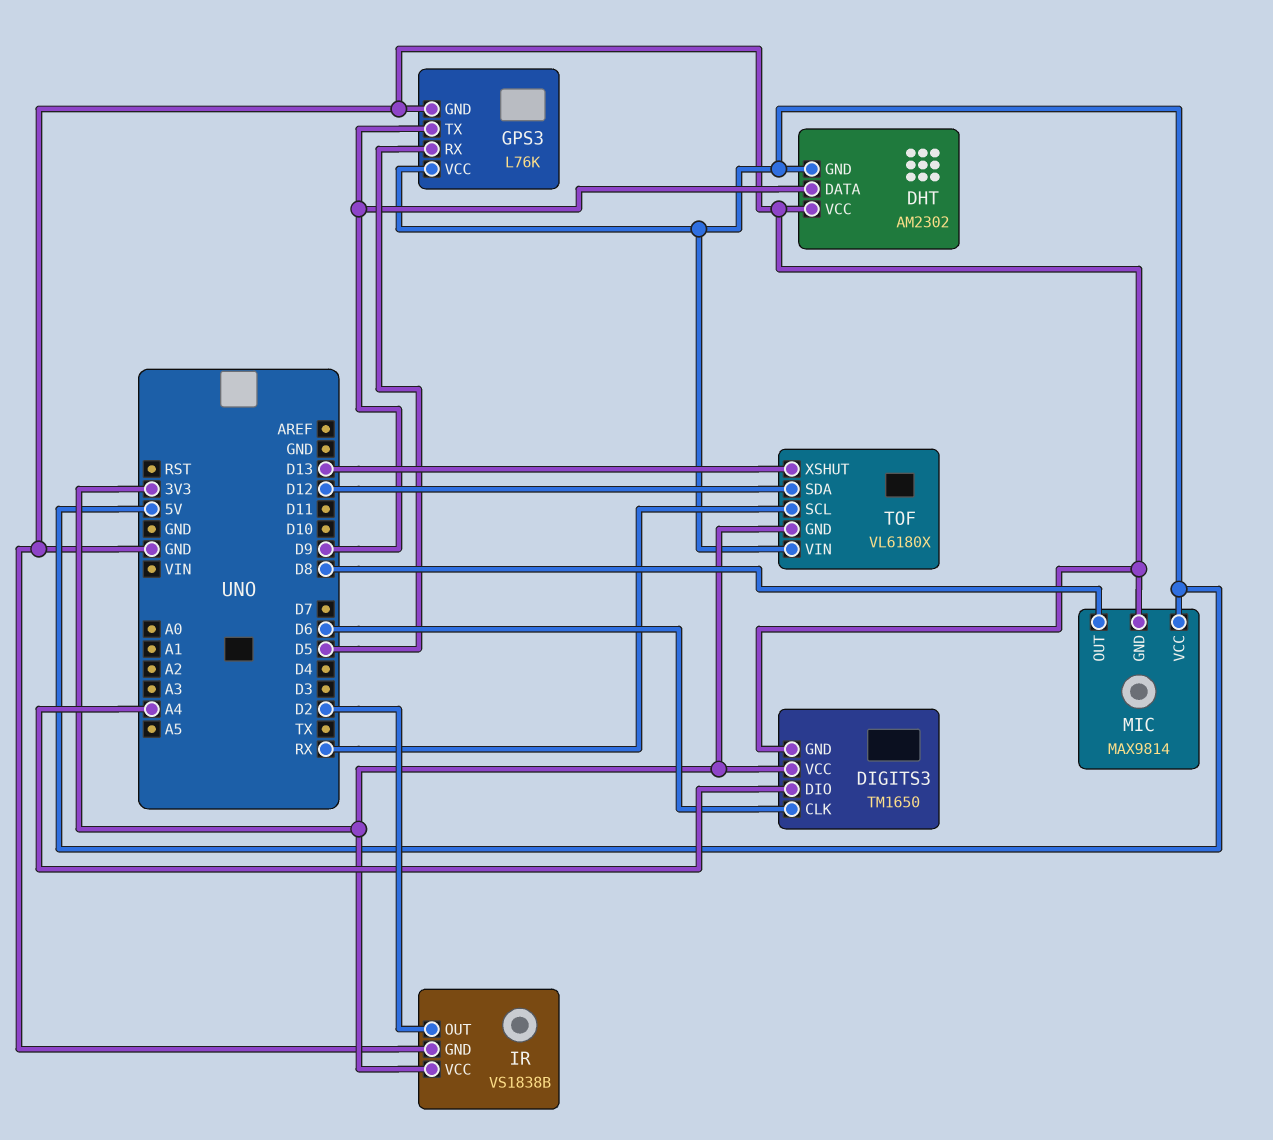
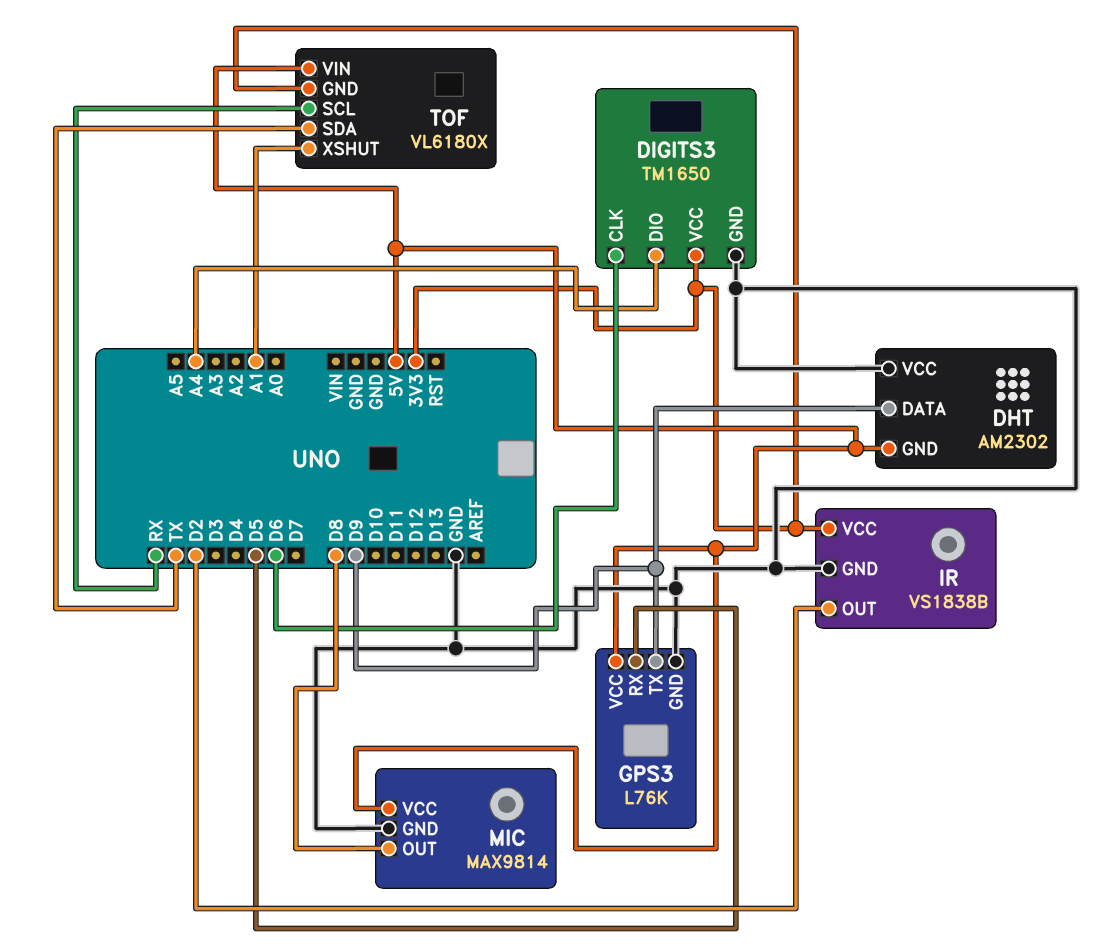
TOF pin SDA: D12 -> TX
TOF pin XSHUT: D13 -> A1

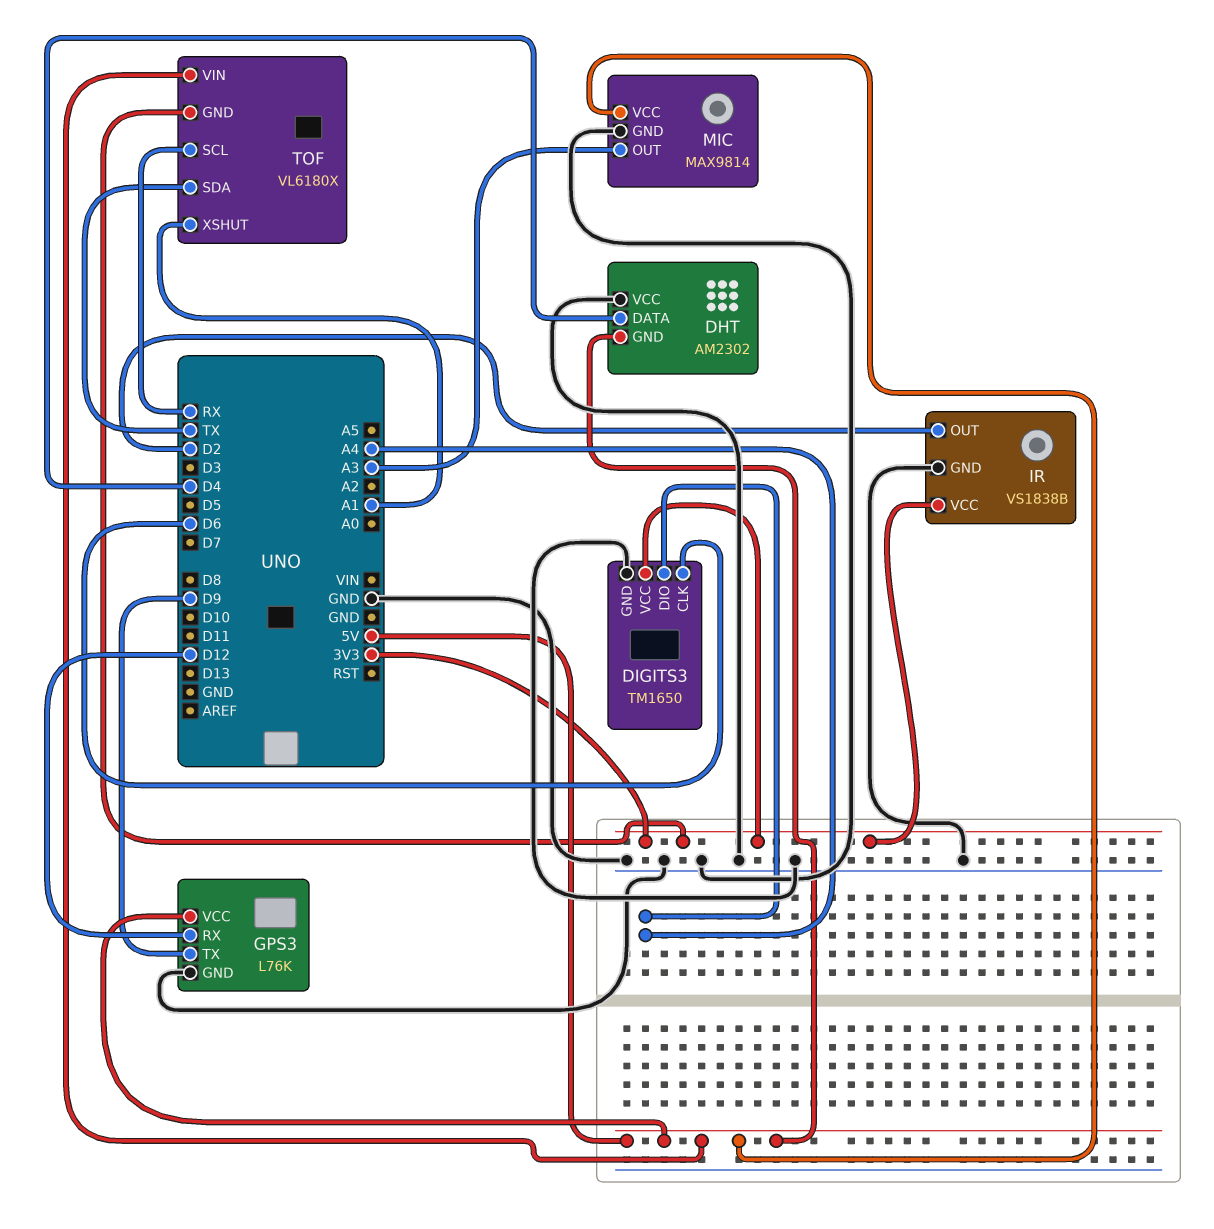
DHT pin DATA: D9 -> D4
GPS3 pin RX: D5 -> D12
MIC pin OUT: D8 -> A3

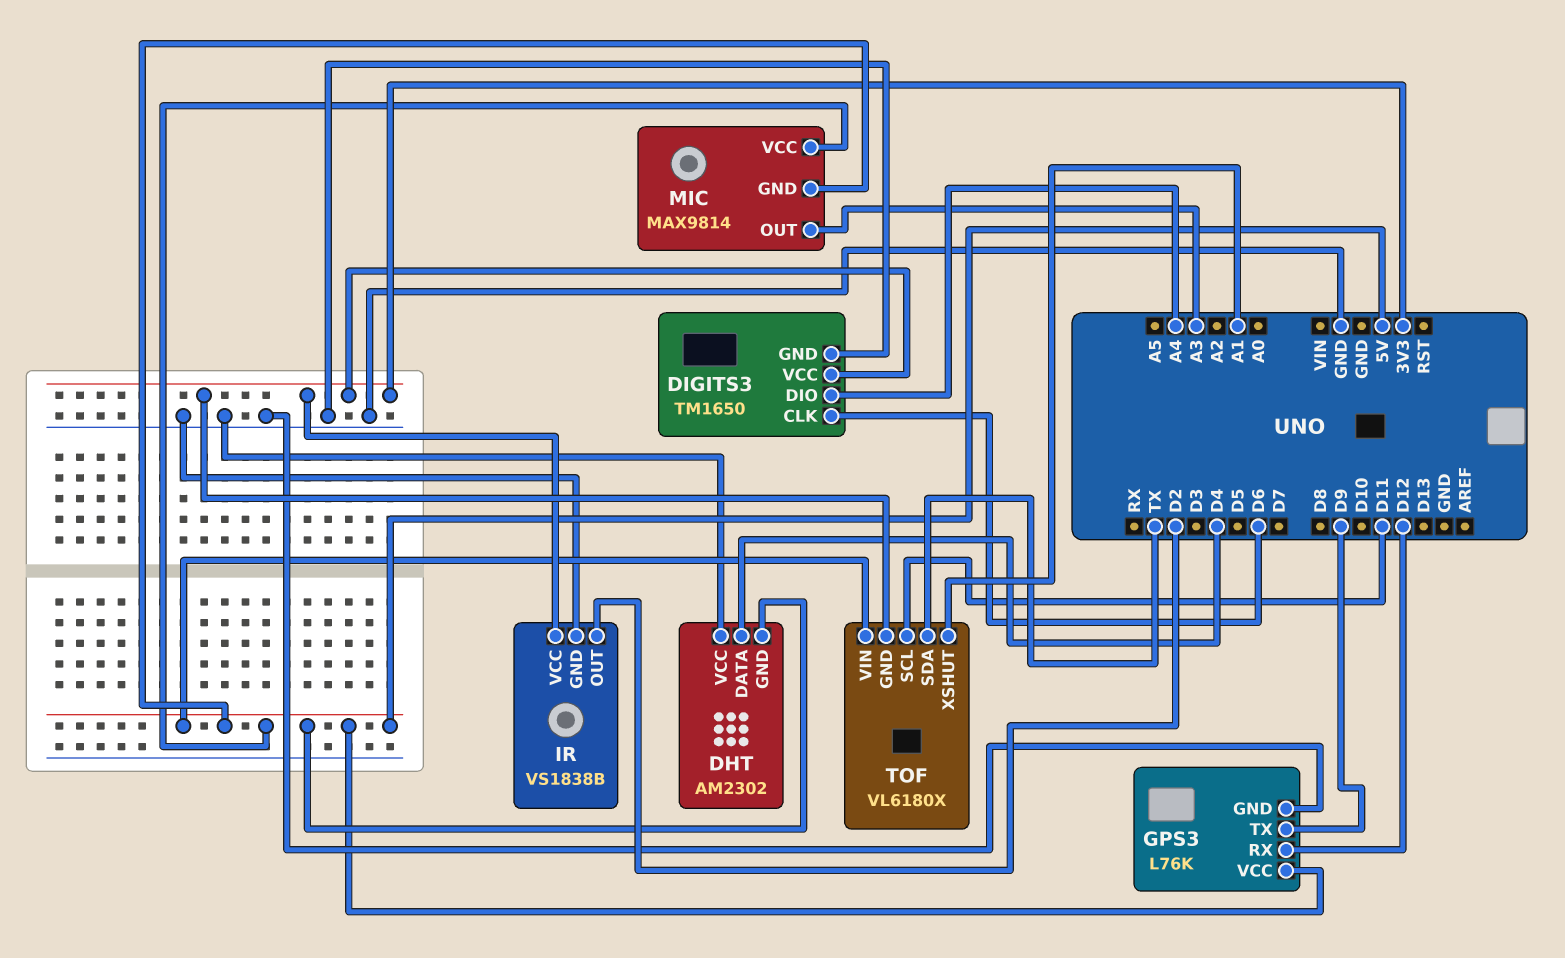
MIC pin GND: GND -> 5V
TOF pin SCL: RX -> D11

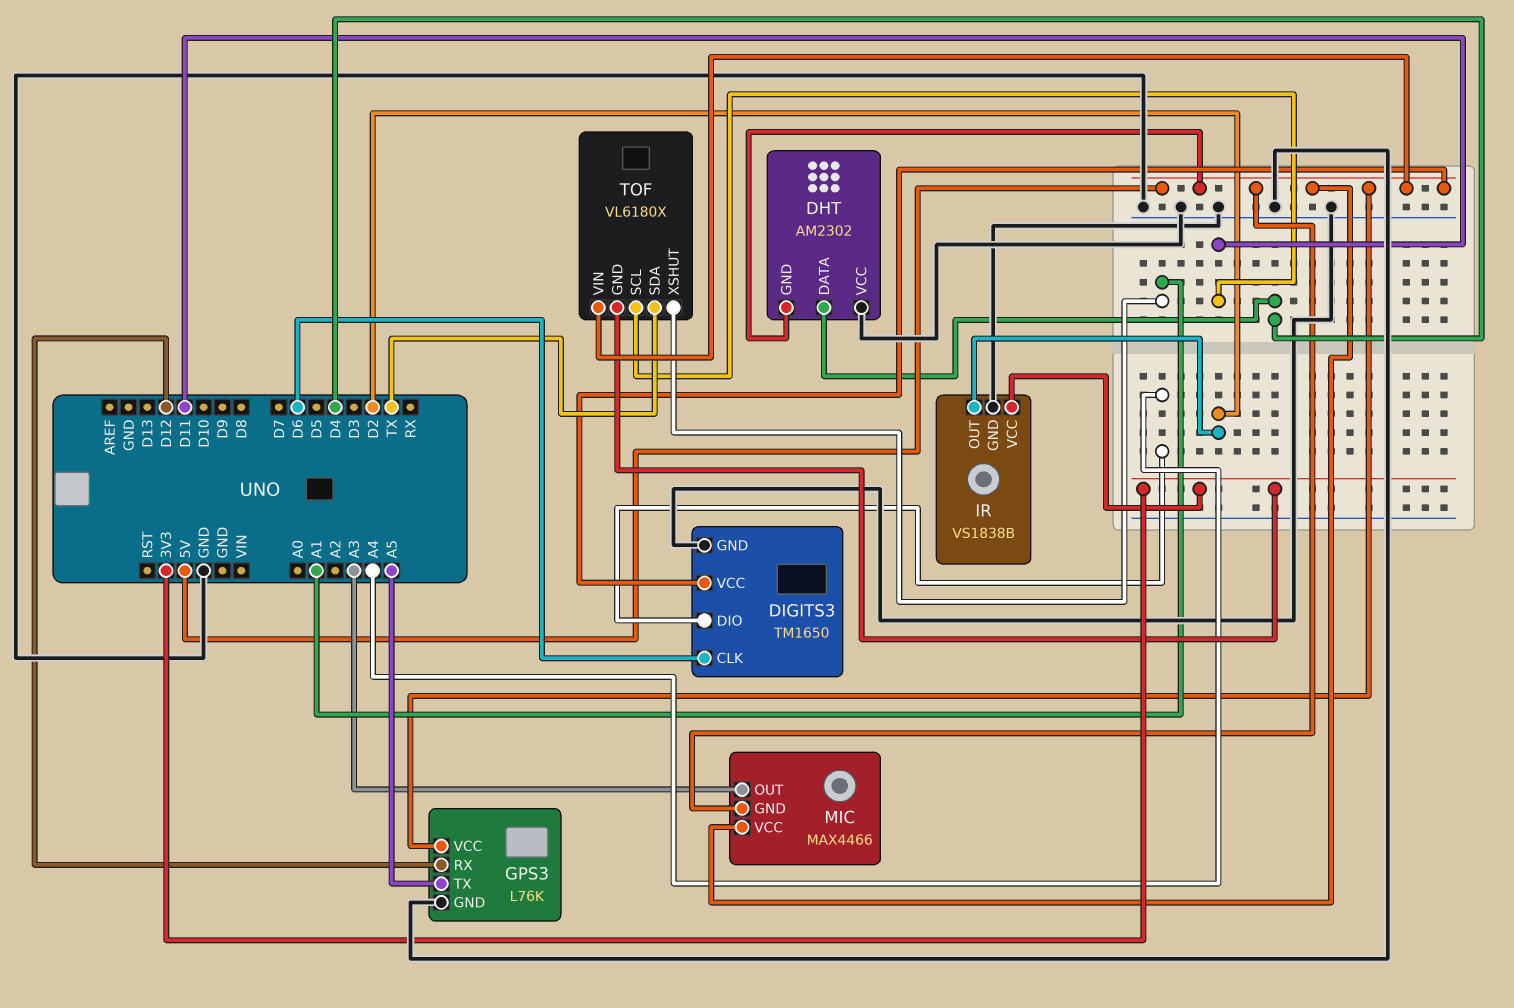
DIGITS3 pin VCC: 3V3 -> 5V
GPS3 pin TX: D9 -> A5
MIC: MAX9814 -> MAX4466

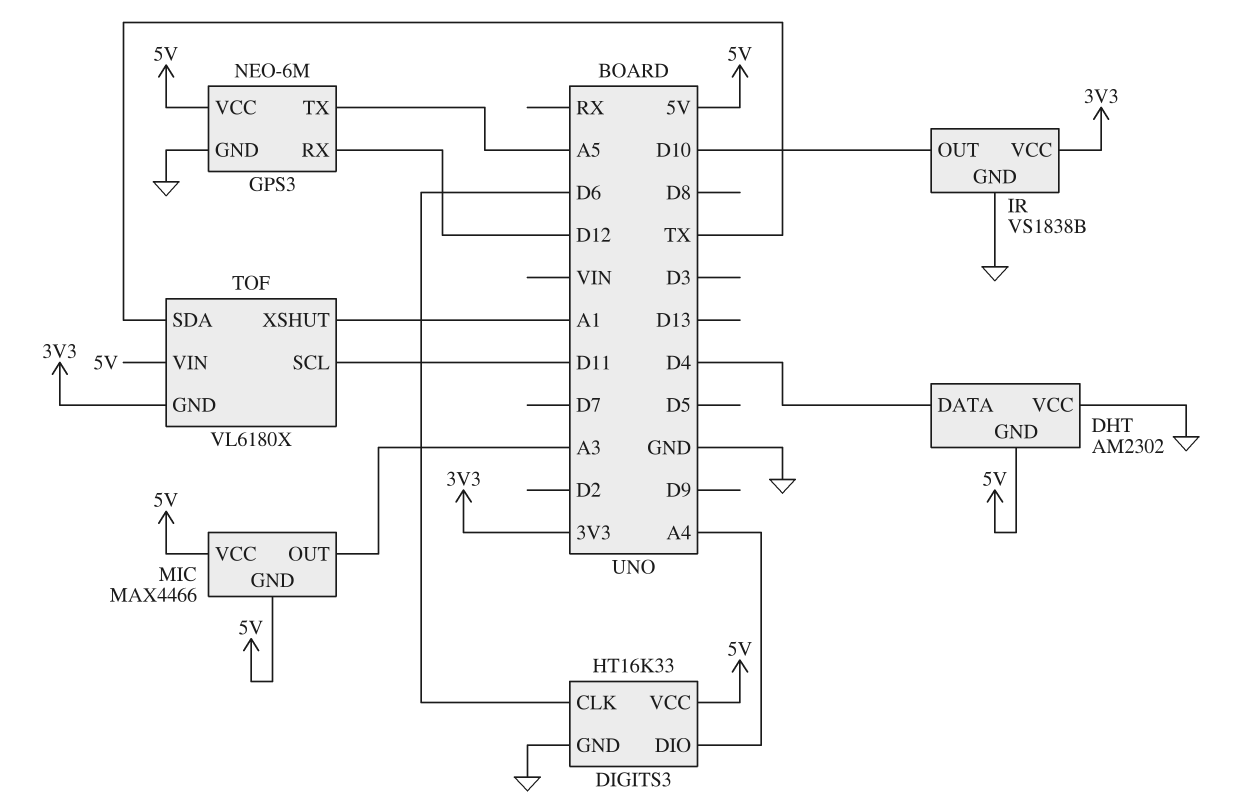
DIGITS3: TM1650 -> HT16K33
GPS3: L76K -> NEO-6M
IR pin OUT: D2 -> D10

